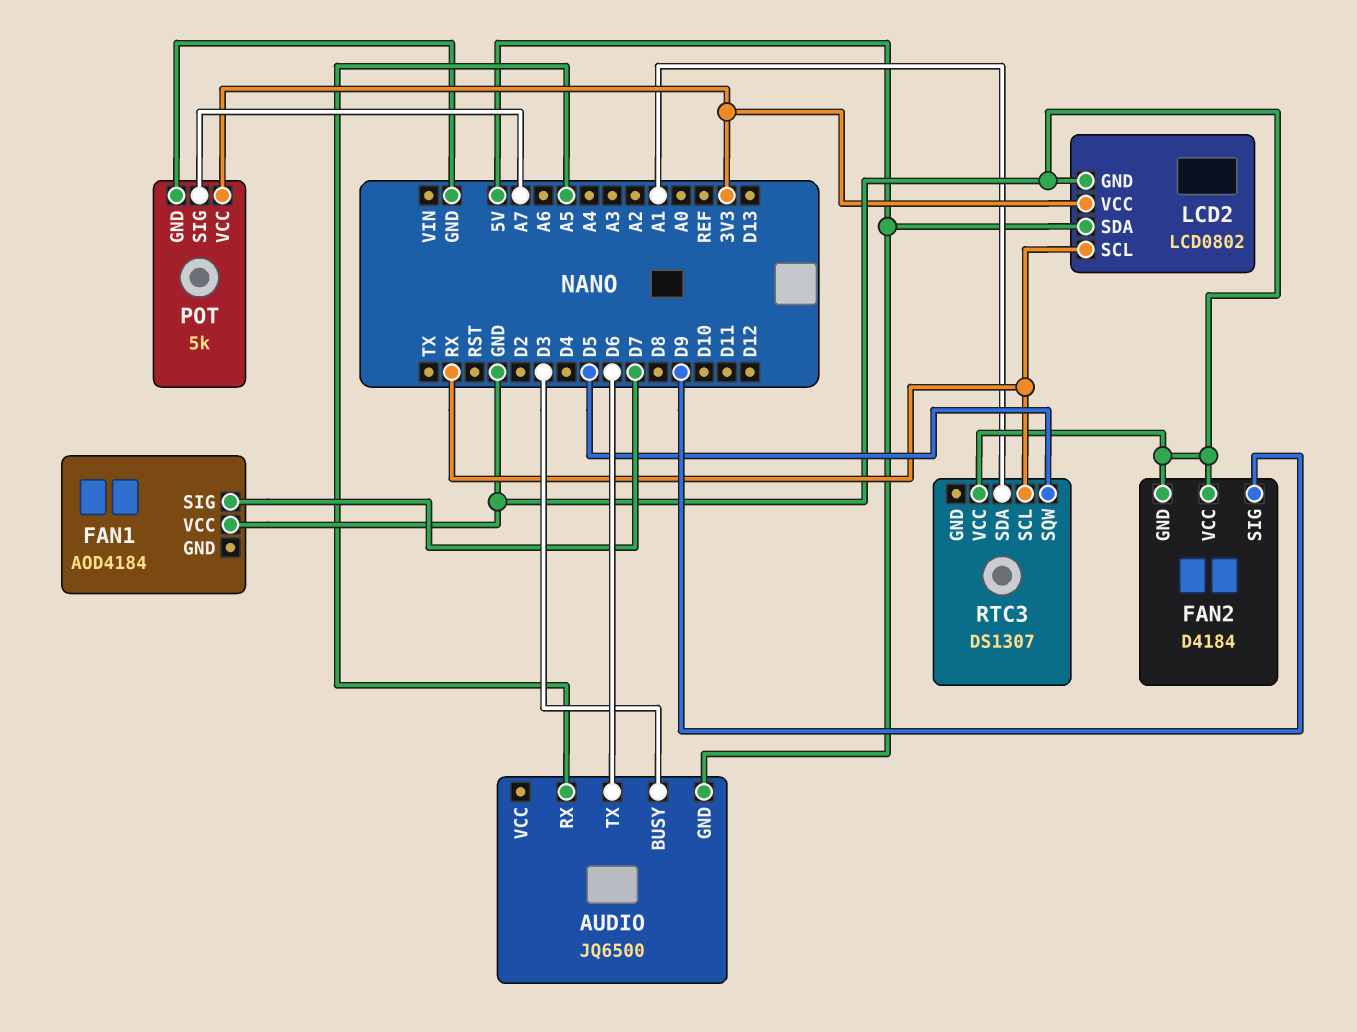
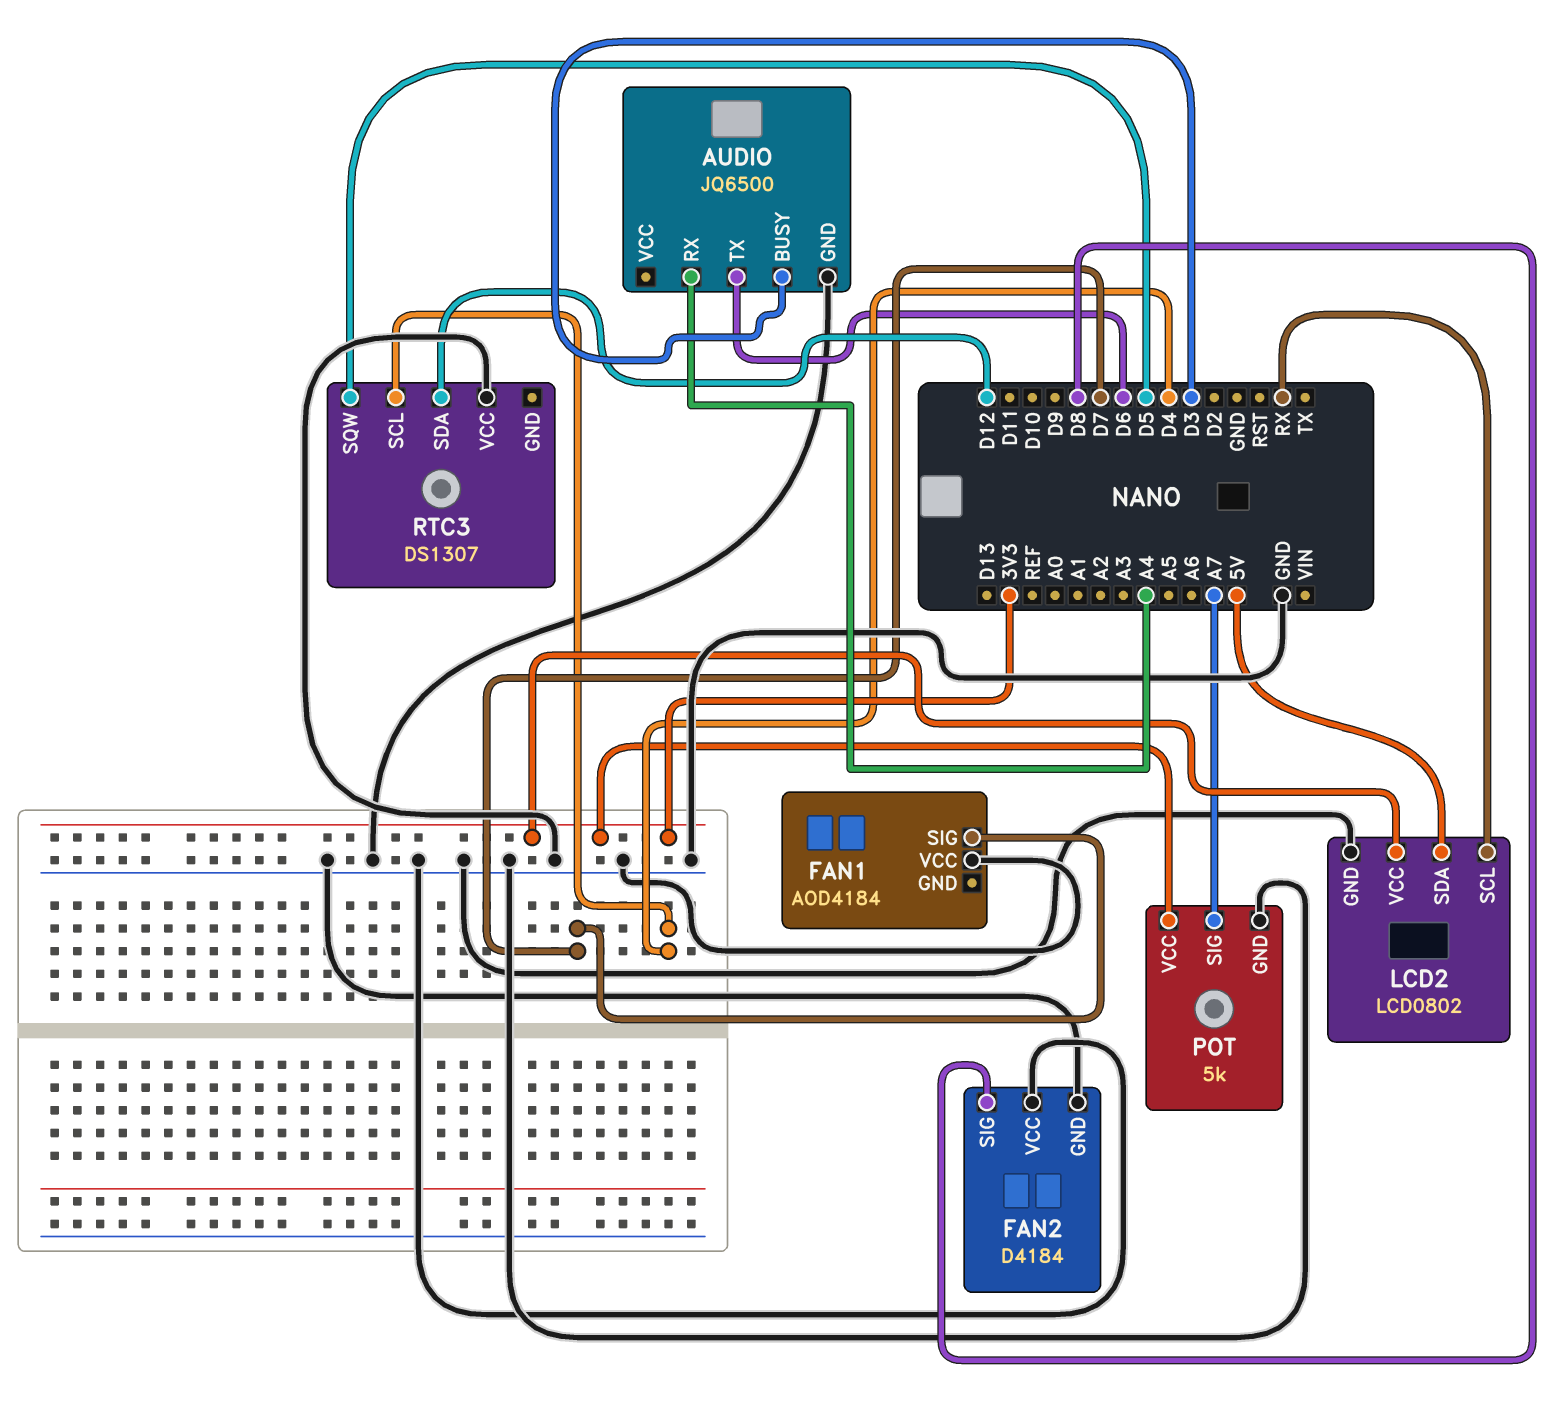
AUDIO pin GND: 5V -> GND
AUDIO pin RX: A5 -> A4
FAN2 pin SIG: D9 -> D8
RTC3 pin SCL: RX -> D4
RTC3 pin SDA: A1 -> D12

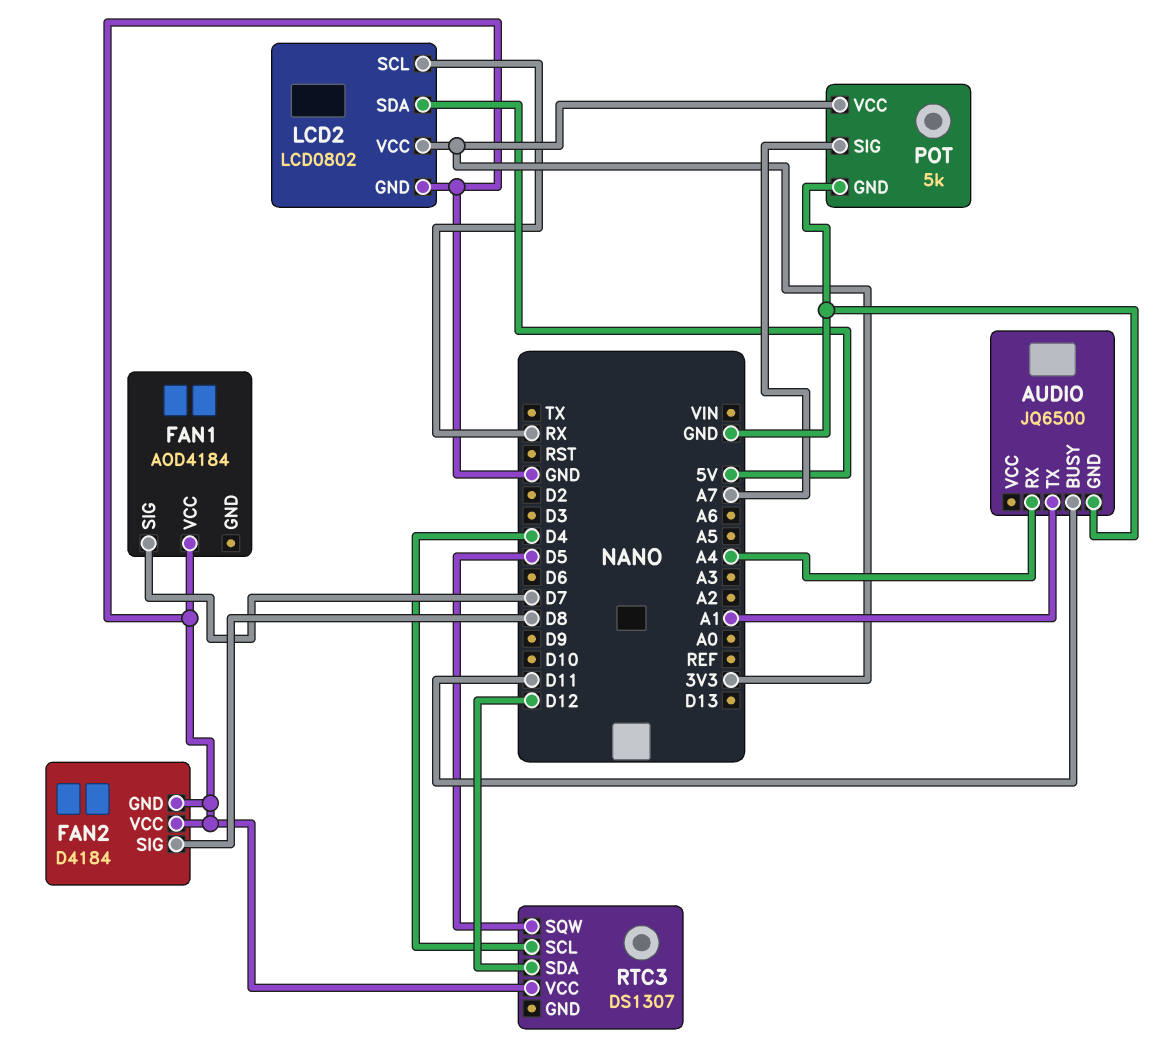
AUDIO pin BUSY: D3 -> D11
AUDIO pin TX: D6 -> A1

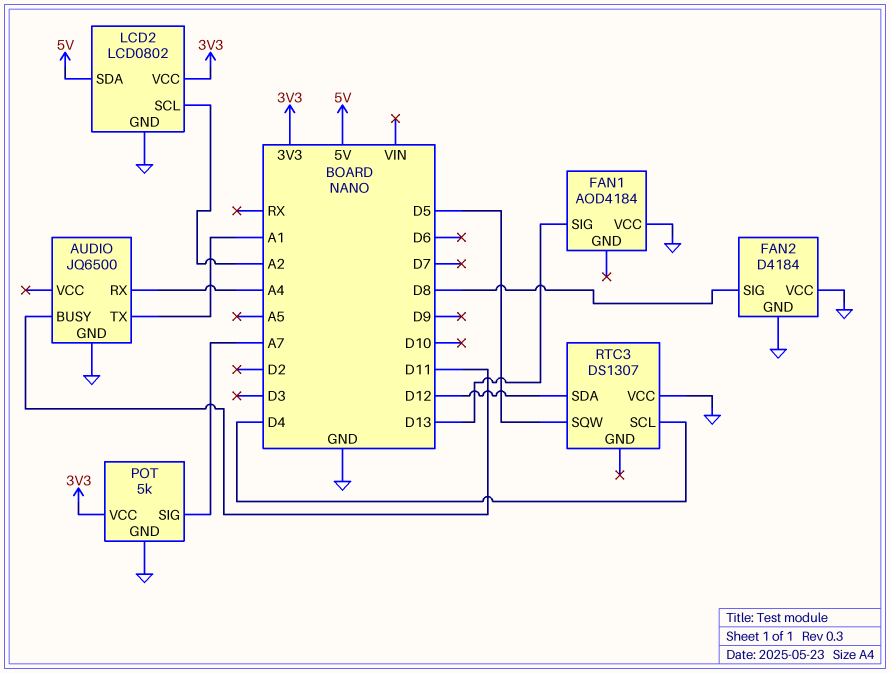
FAN1 pin SIG: D7 -> D13
LCD2 pin SCL: RX -> A2

